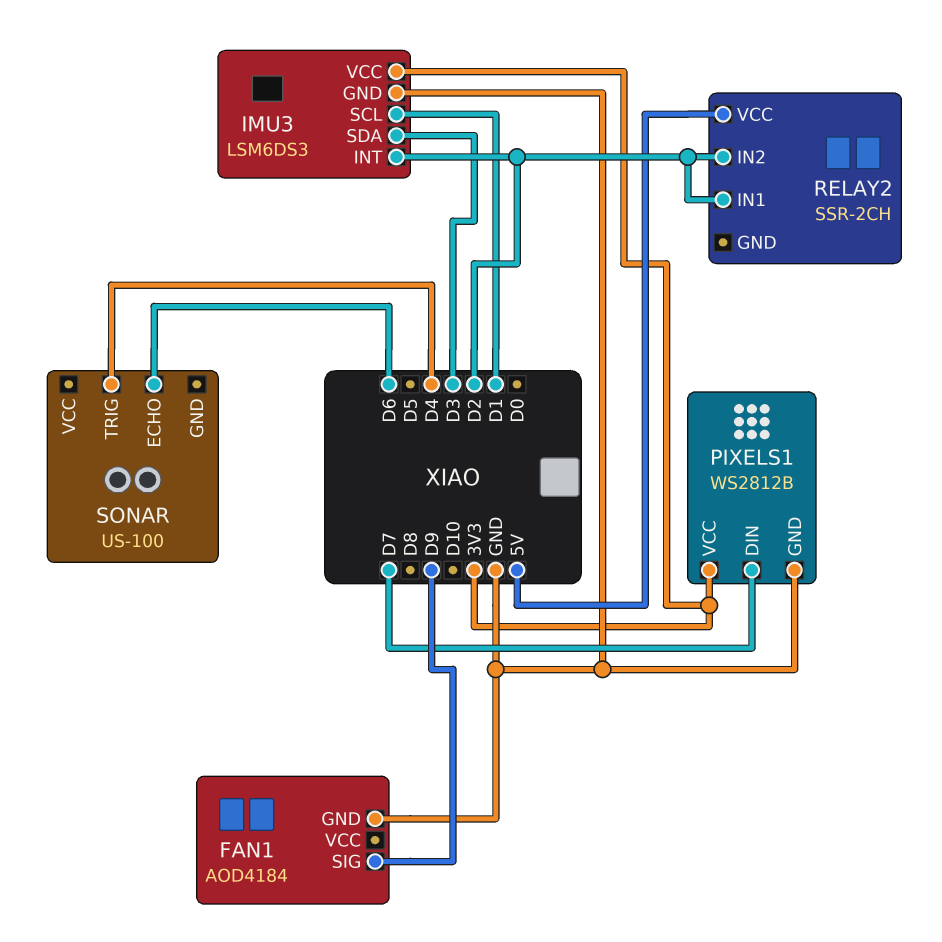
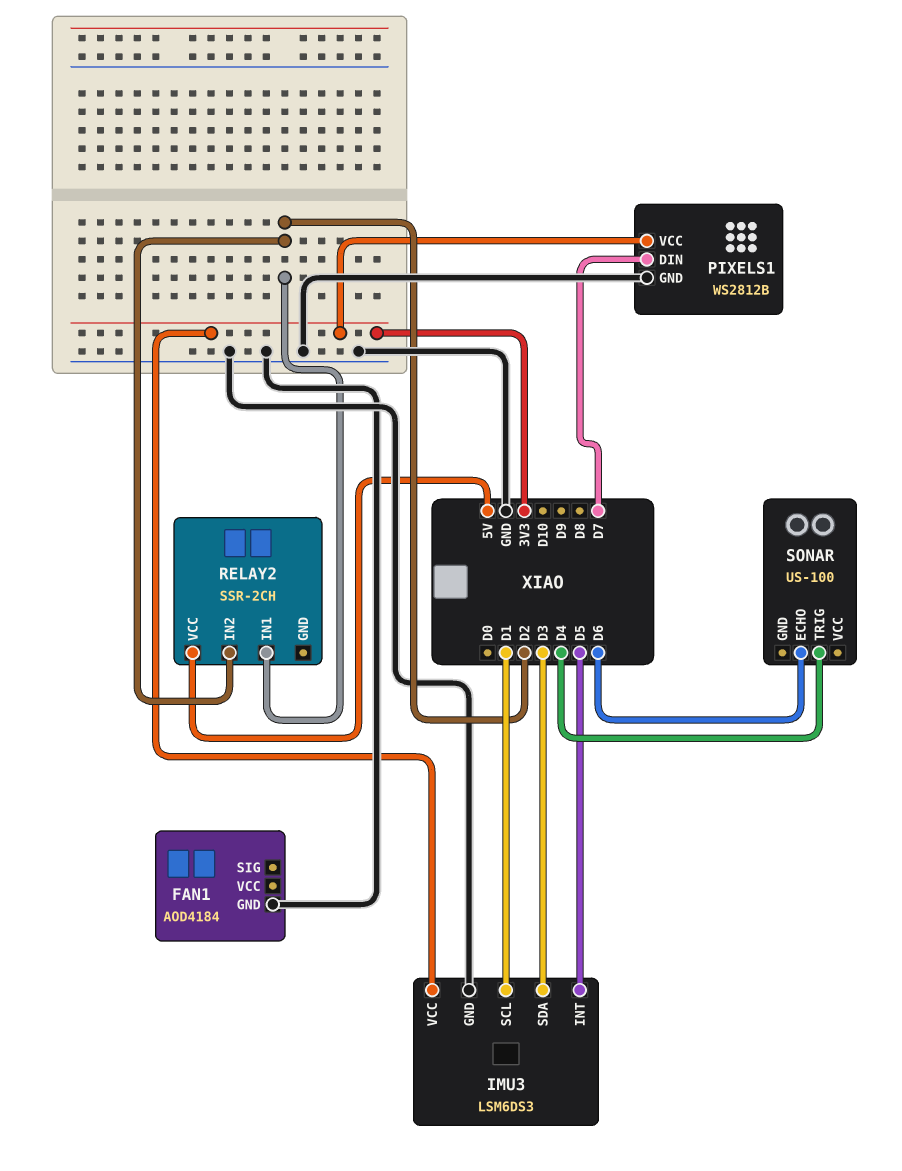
FAN1 pin SIG: D9 -> none
IMU3 pin INT: D2 -> D5

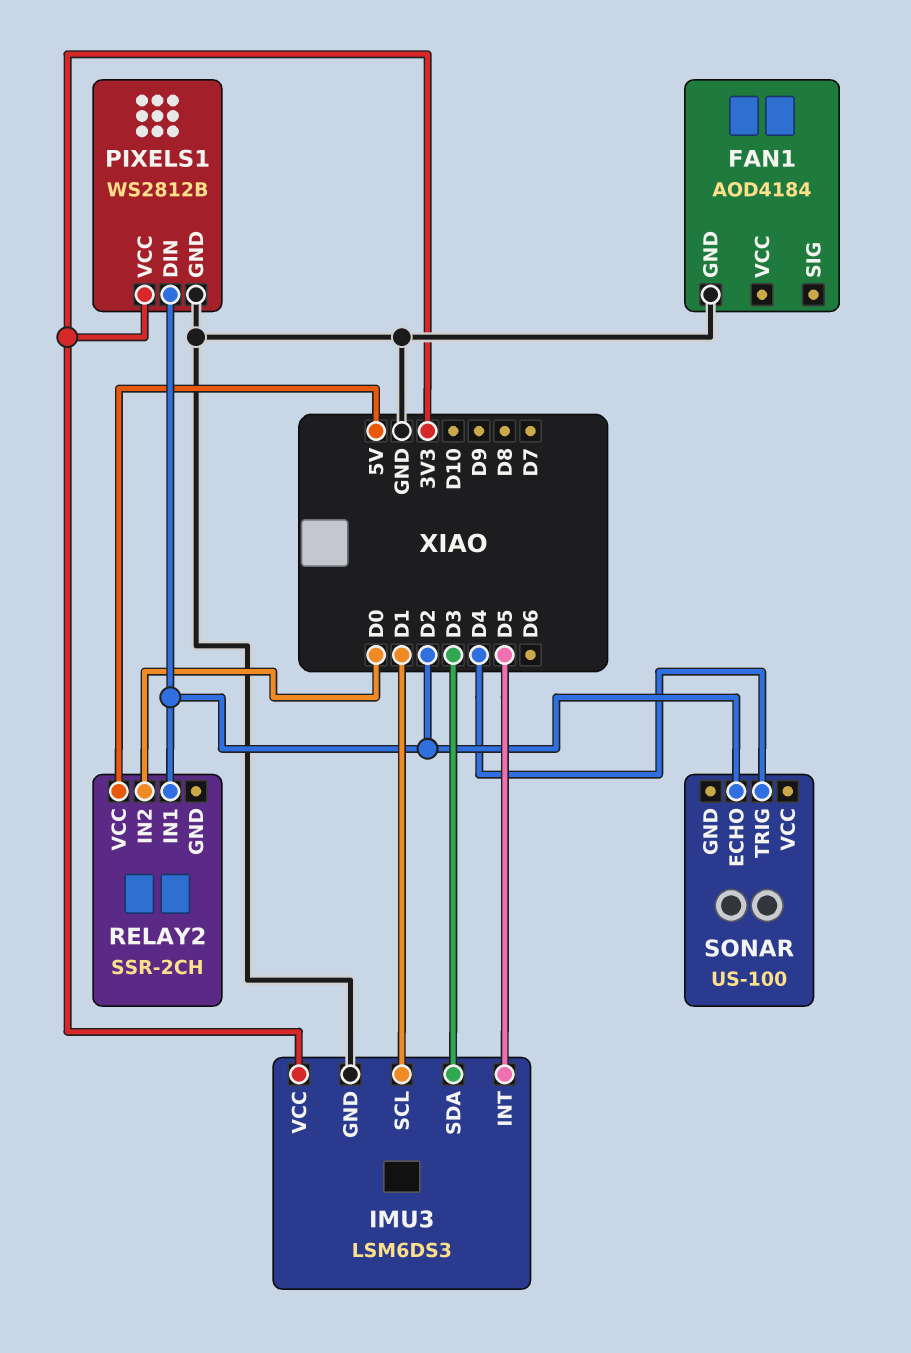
PIXELS1 pin DIN: D7 -> D2
RELAY2 pin IN2: D2 -> D0
SONAR pin ECHO: D6 -> D2

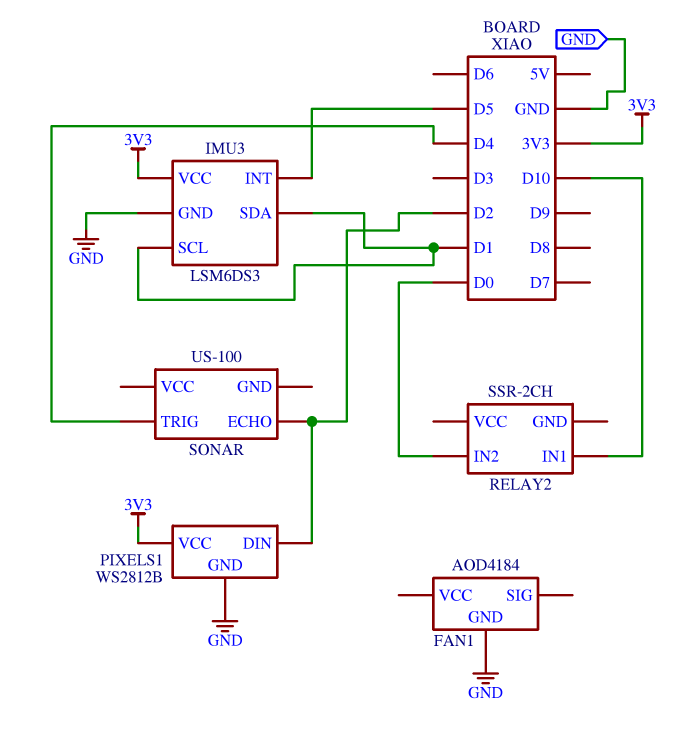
IMU3 pin SDA: D3 -> D1
RELAY2 pin IN1: D2 -> D10
RELAY2 pin VCC: 5V -> none

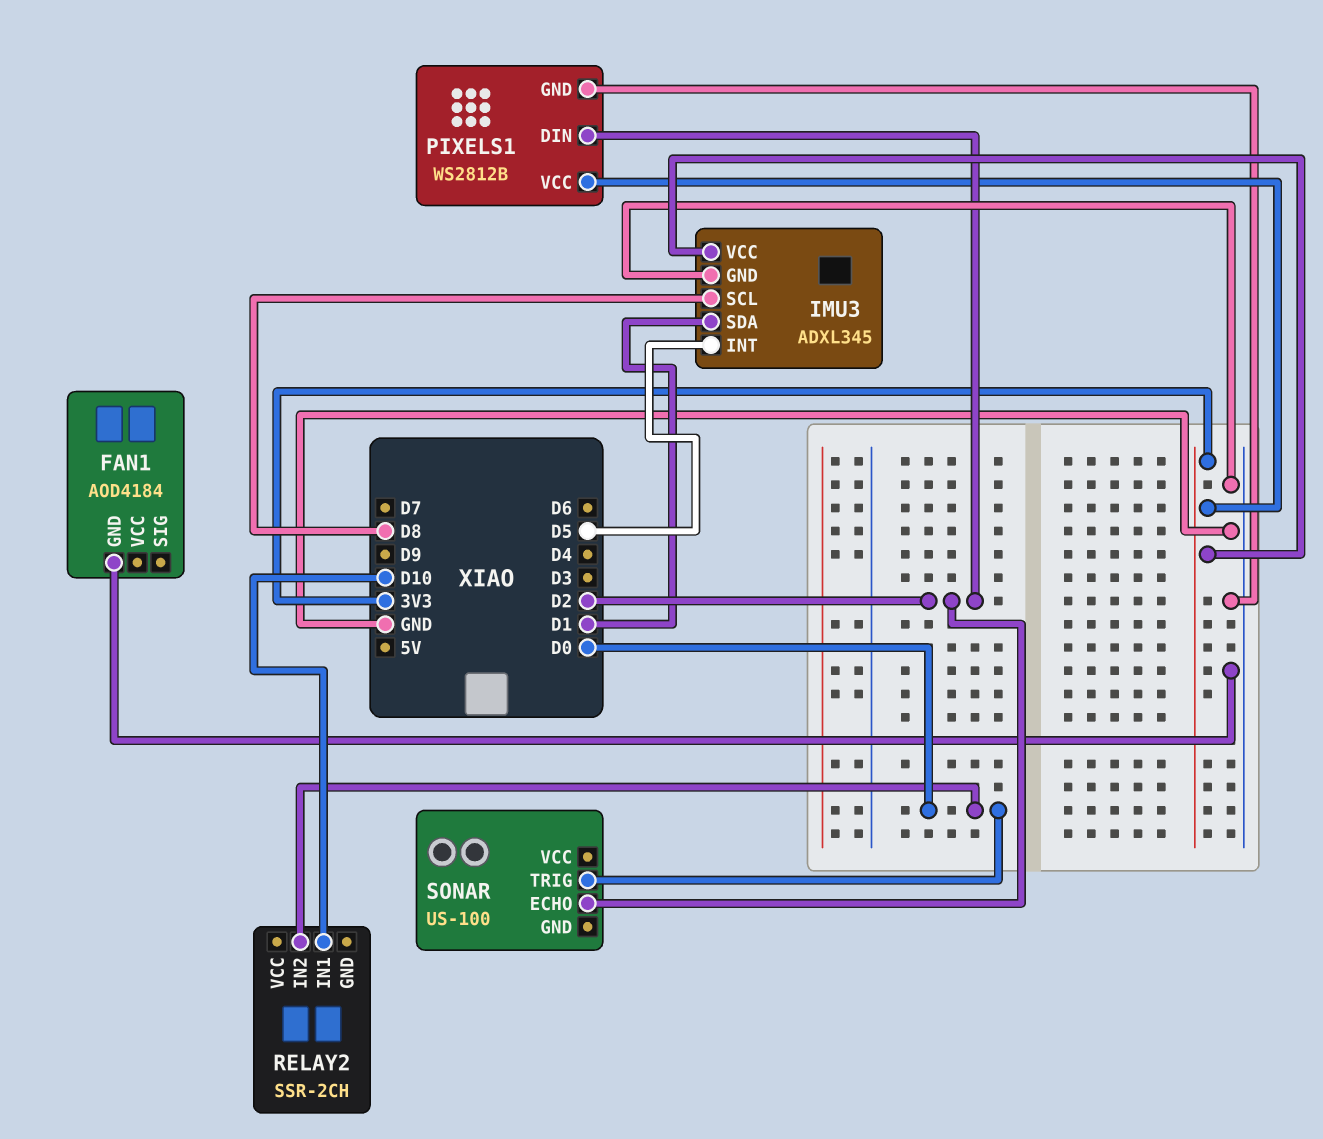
IMU3: LSM6DS3 -> ADXL345
IMU3 pin SCL: D1 -> D8
SONAR pin TRIG: D4 -> D0

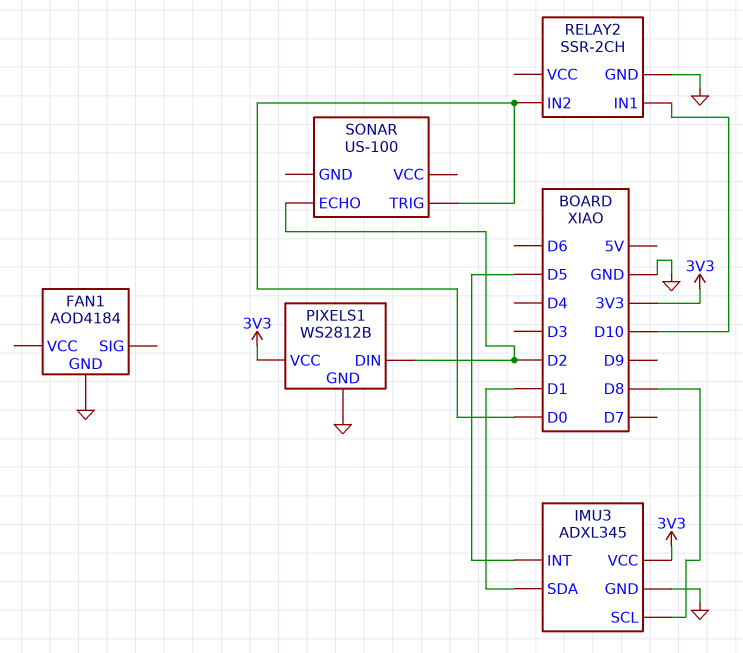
RELAY2 pin GND: none -> GND

